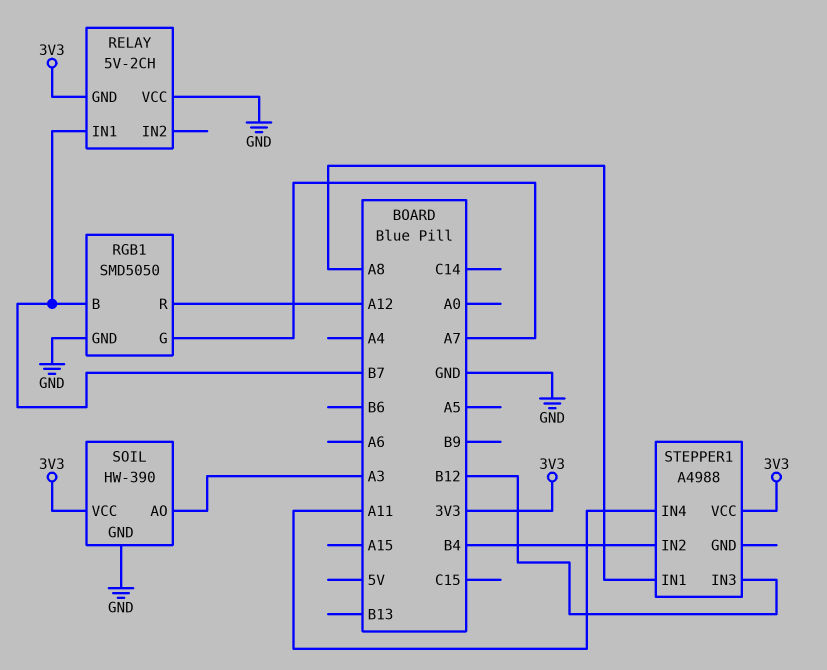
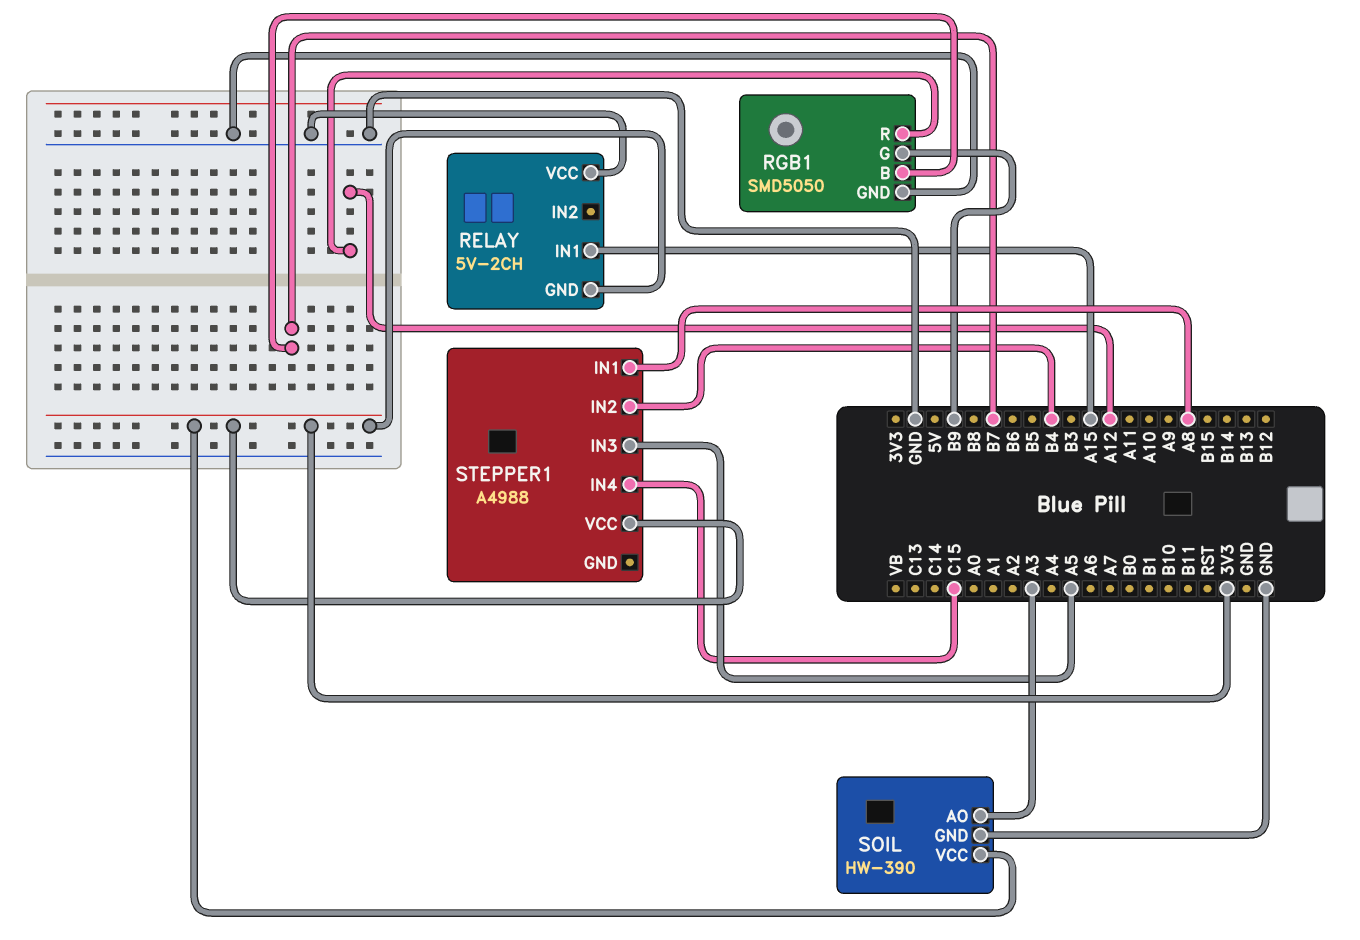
RELAY pin IN1: B7 -> A15
RGB1 pin G: A7 -> B9
STEPPER1 pin IN3: B12 -> A5
STEPPER1 pin IN4: A11 -> C15

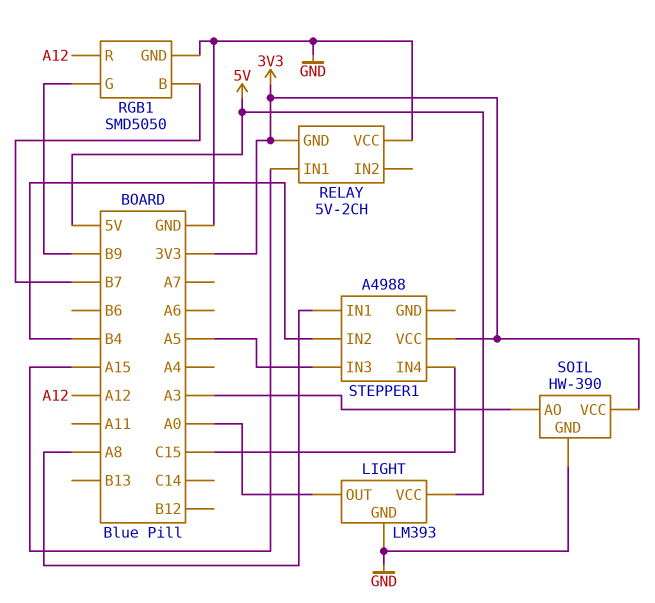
LIGHT: none -> LM393
LIGHT pin GND: none -> GND
LIGHT pin OUT: none -> A0
LIGHT pin VCC: none -> 5V

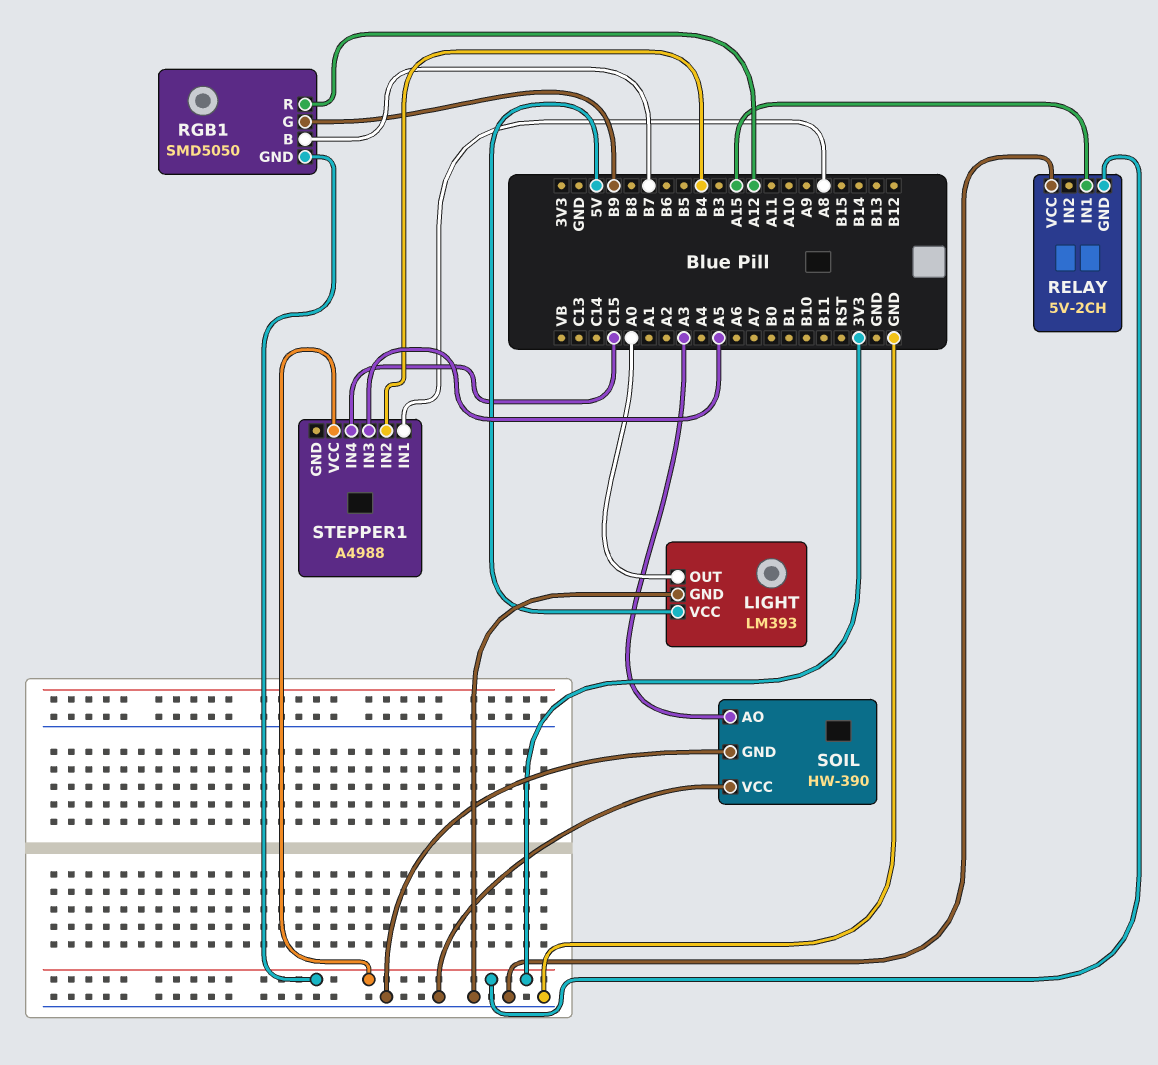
RGB1 pin GND: GND -> 3V3
SOIL pin VCC: 3V3 -> GND

